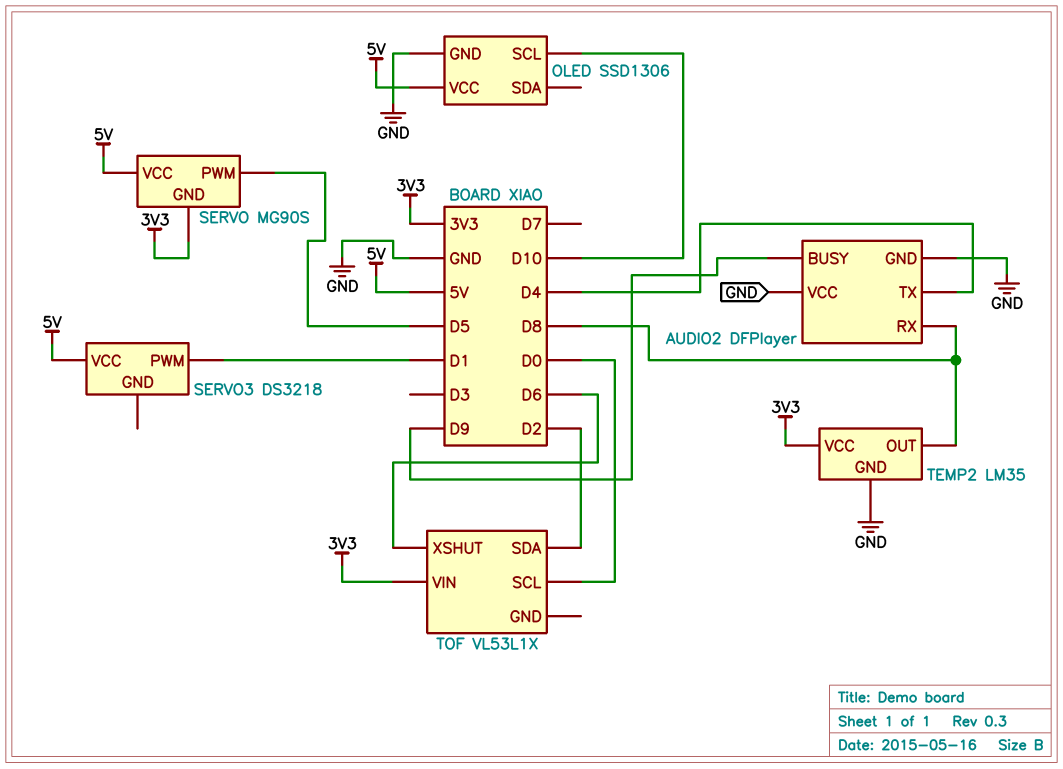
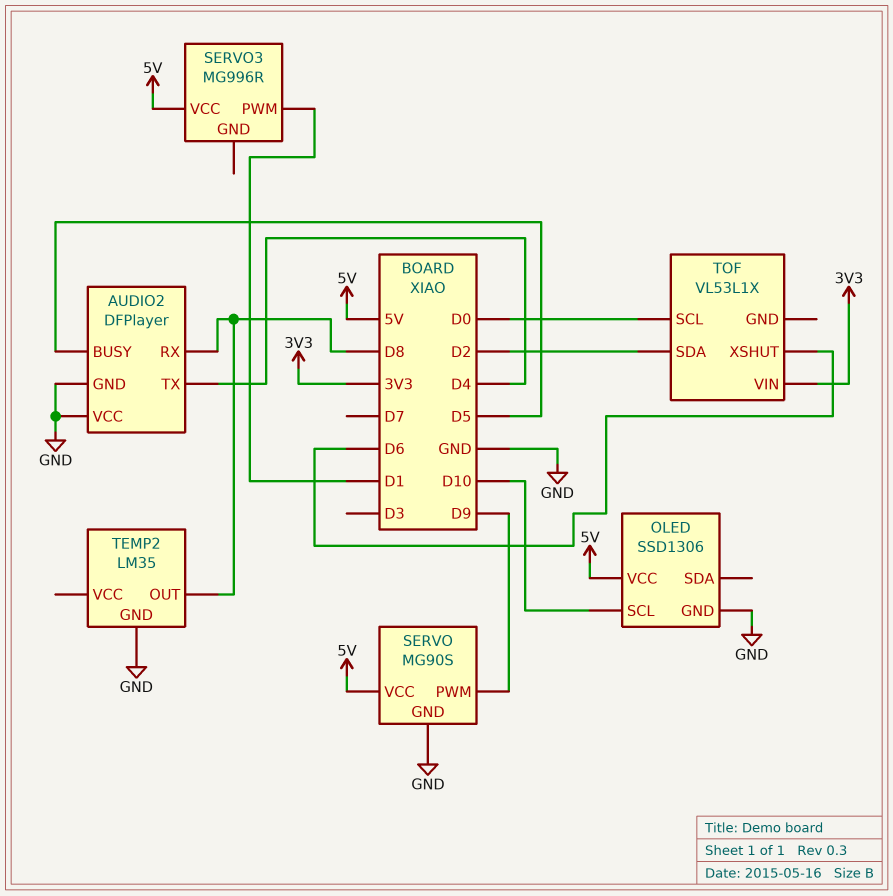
AUDIO2 pin BUSY: D9 -> D5
SERVO pin GND: 3V3 -> GND
SERVO pin PWM: D5 -> D9
SERVO3: DS3218 -> MG996R
TEMP2 pin VCC: 3V3 -> none

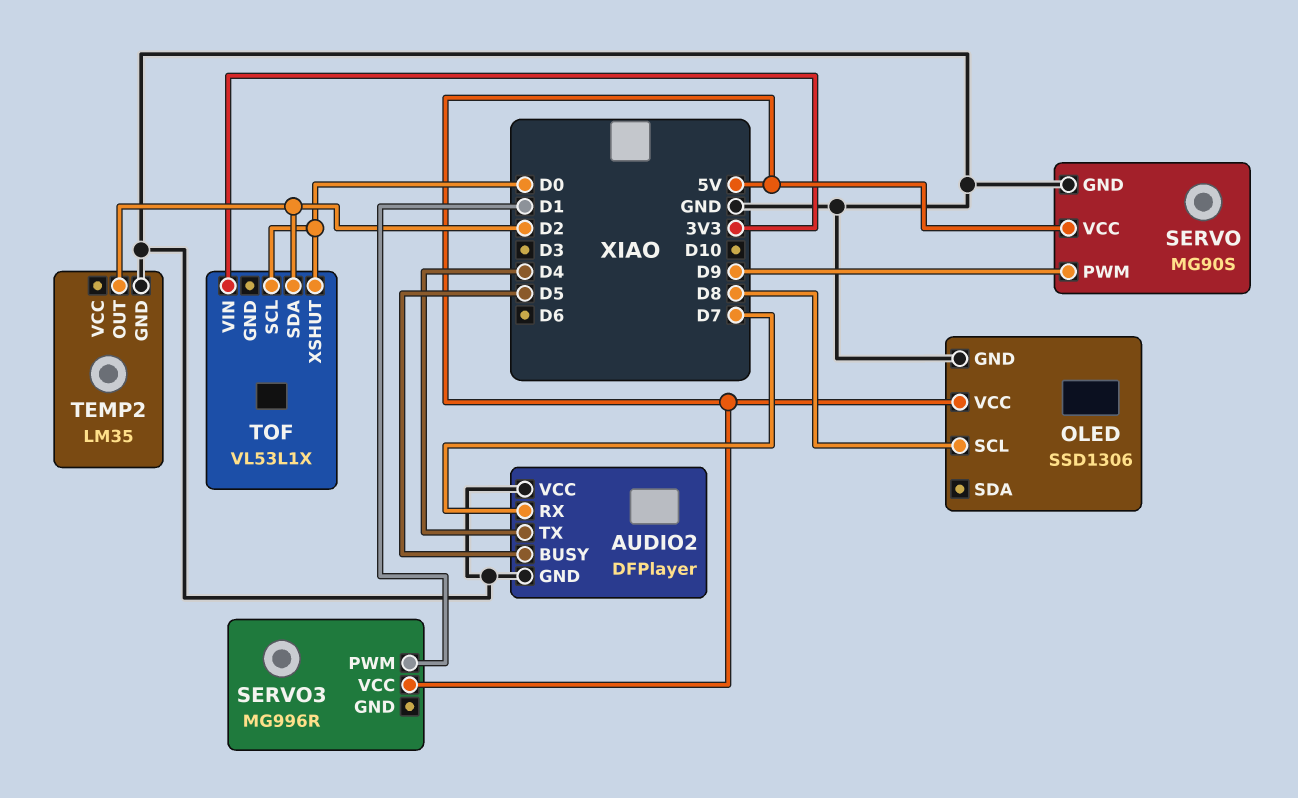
AUDIO2 pin RX: D8 -> D7
OLED pin SCL: D10 -> D8
TEMP2 pin OUT: D8 -> D2
TOF pin XSHUT: D6 -> D0

